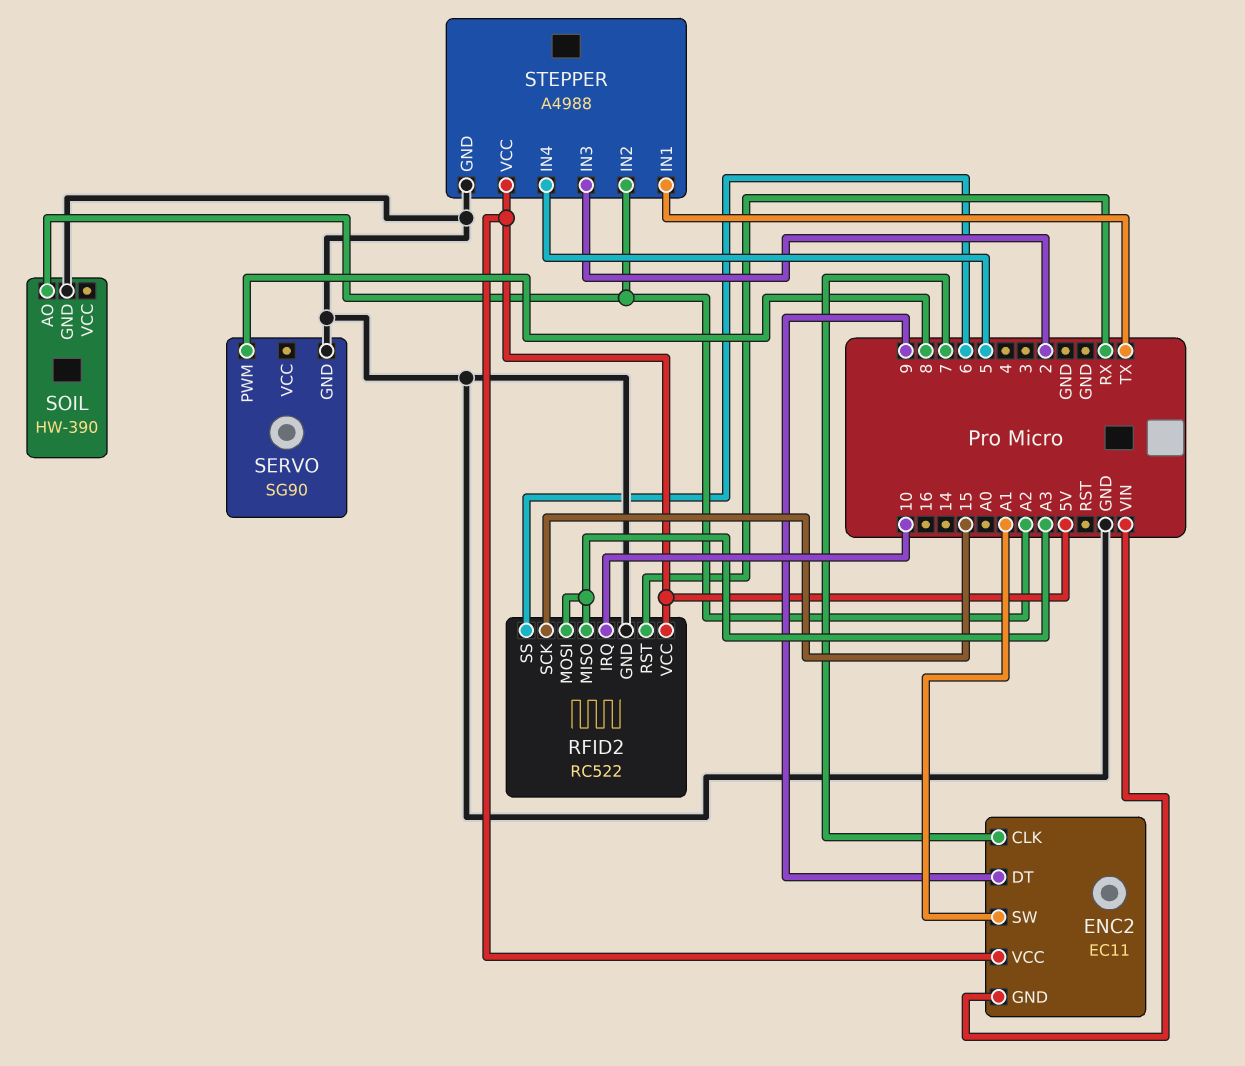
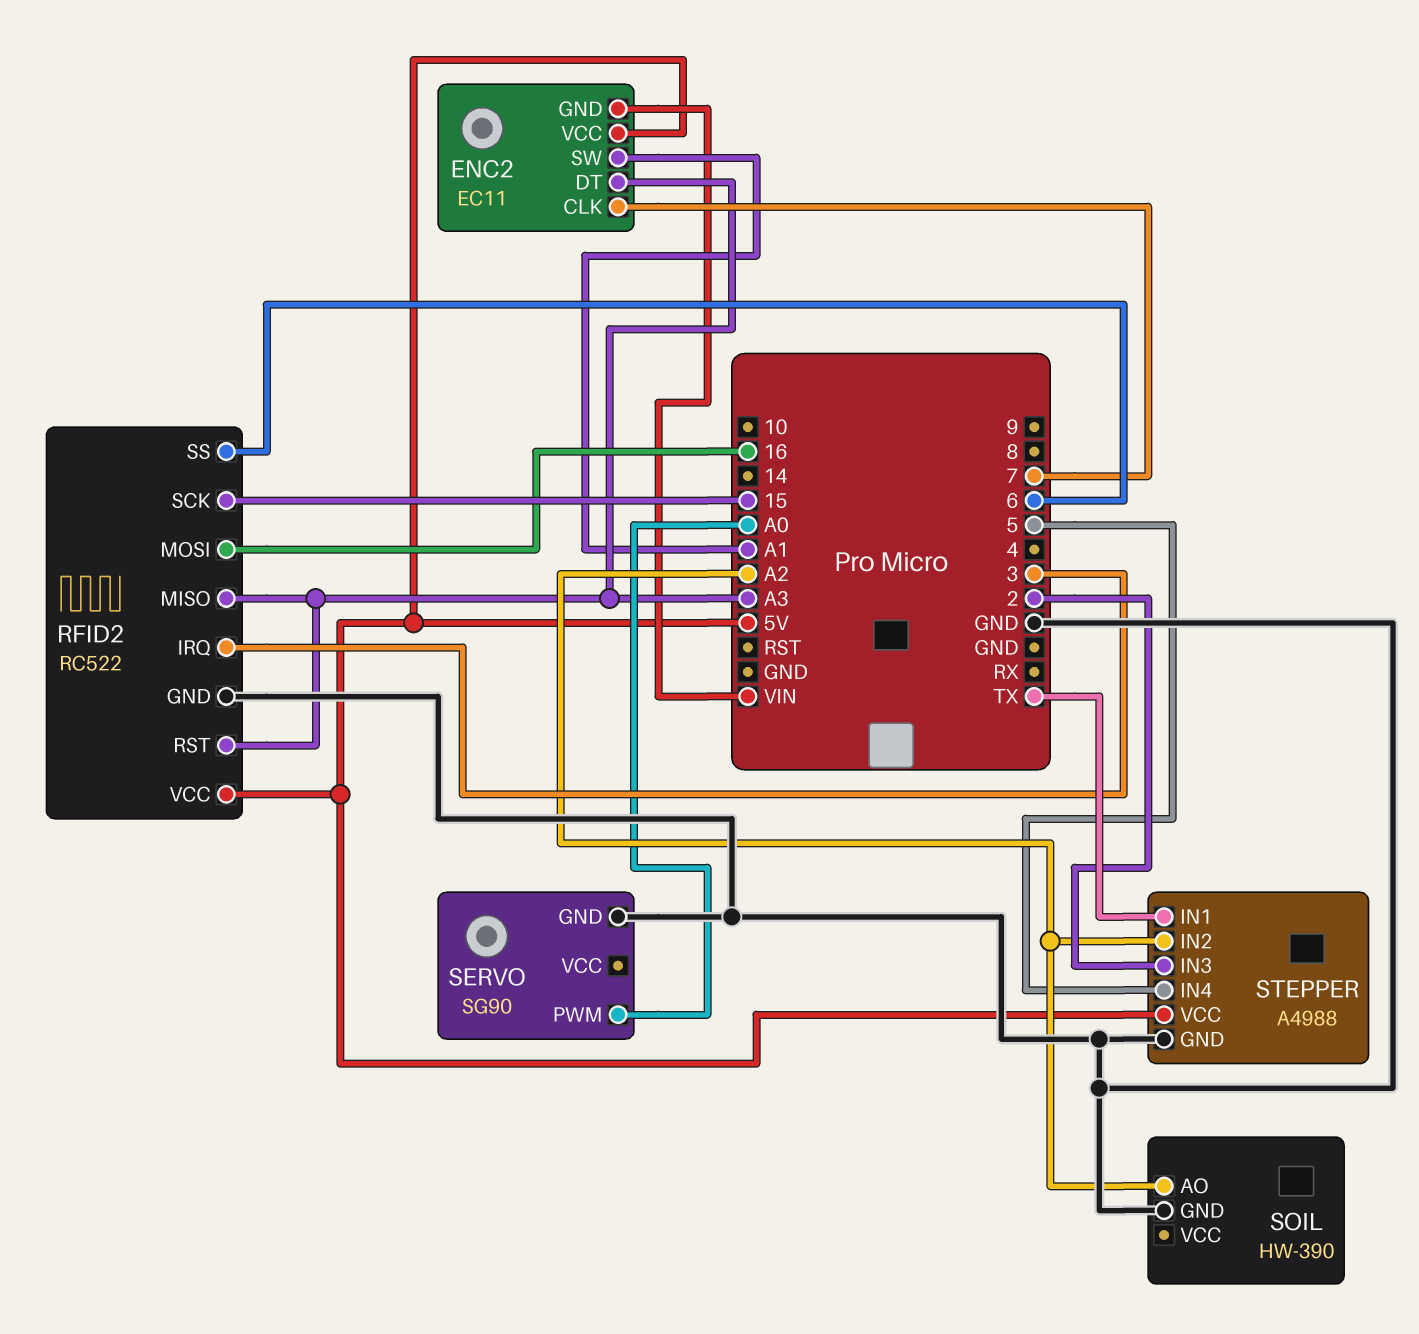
ENC2 pin DT: 9 -> A3
RFID2 pin IRQ: 10 -> 3
RFID2 pin MOSI: A3 -> 16
RFID2 pin RST: RX -> A3
SERVO pin PWM: 8 -> A0

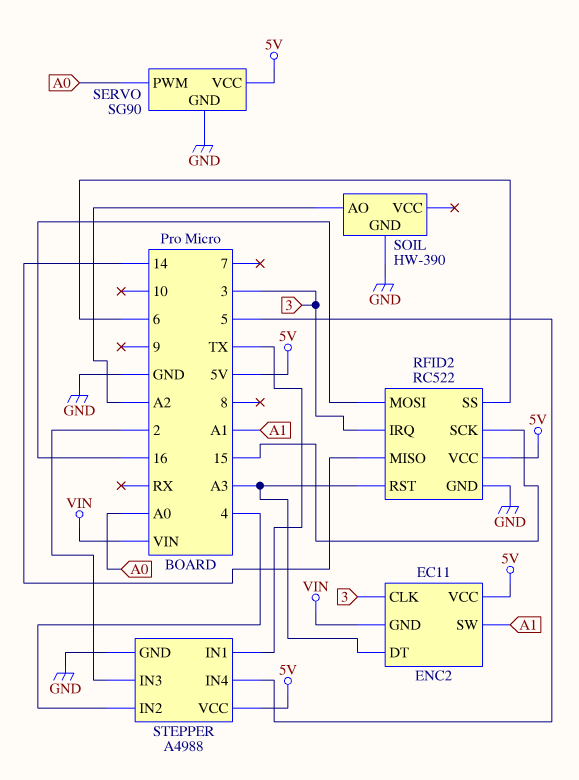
ENC2 pin CLK: 7 -> 3
RFID2 pin MISO: A3 -> 14
SERVO pin VCC: none -> 5V
STEPPER pin IN2: A2 -> 4

